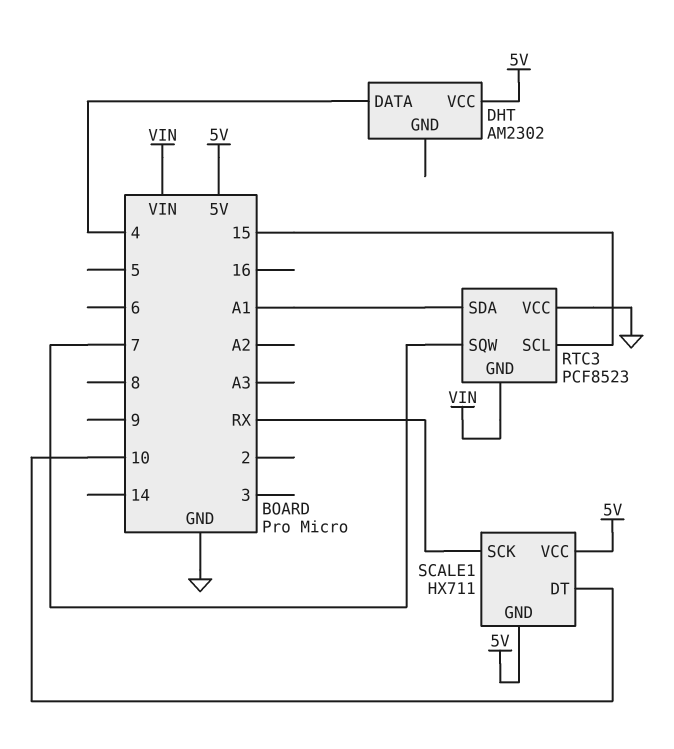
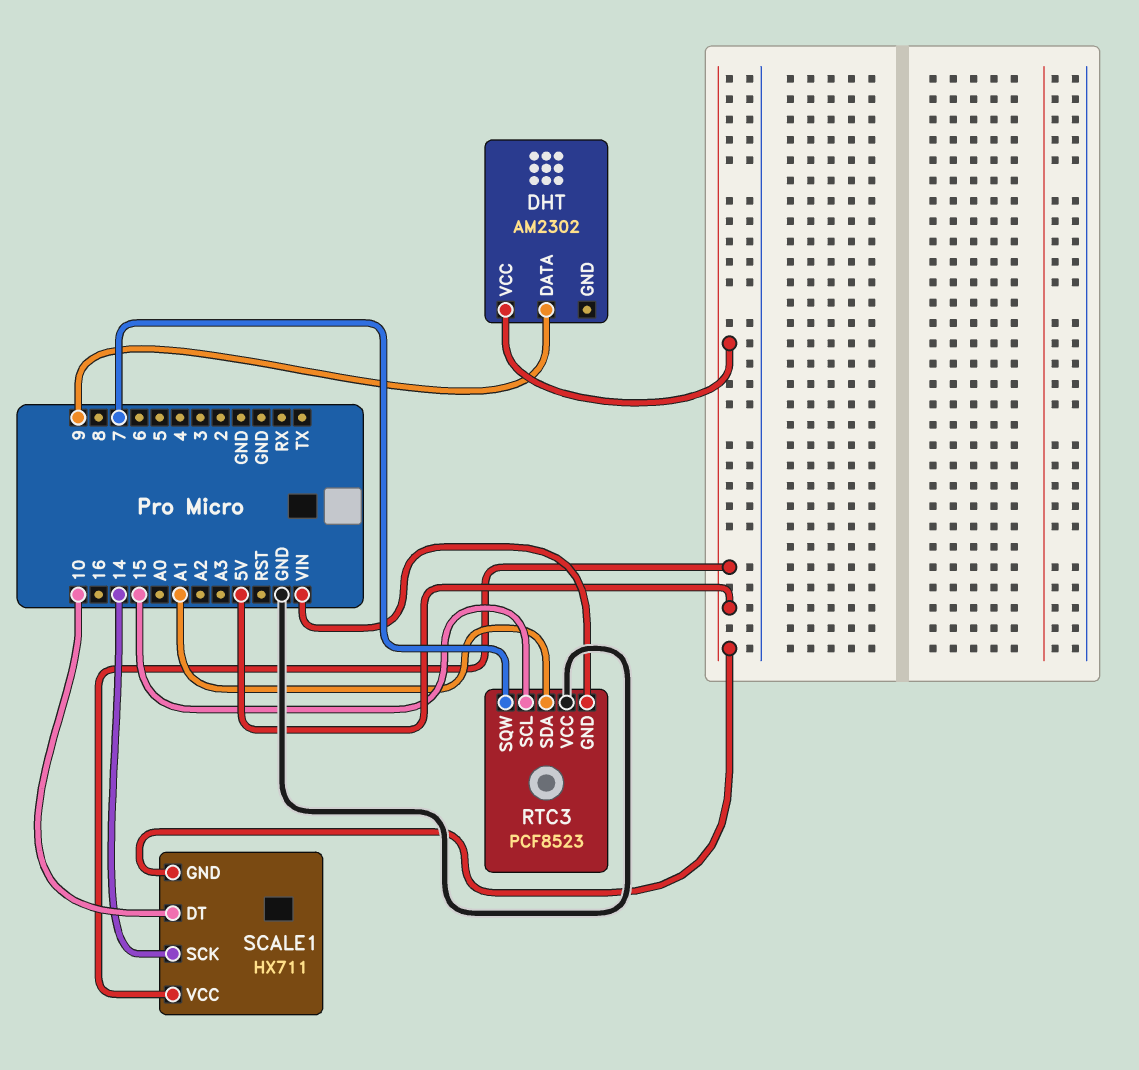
DHT pin DATA: 4 -> 9
SCALE1 pin SCK: RX -> 14

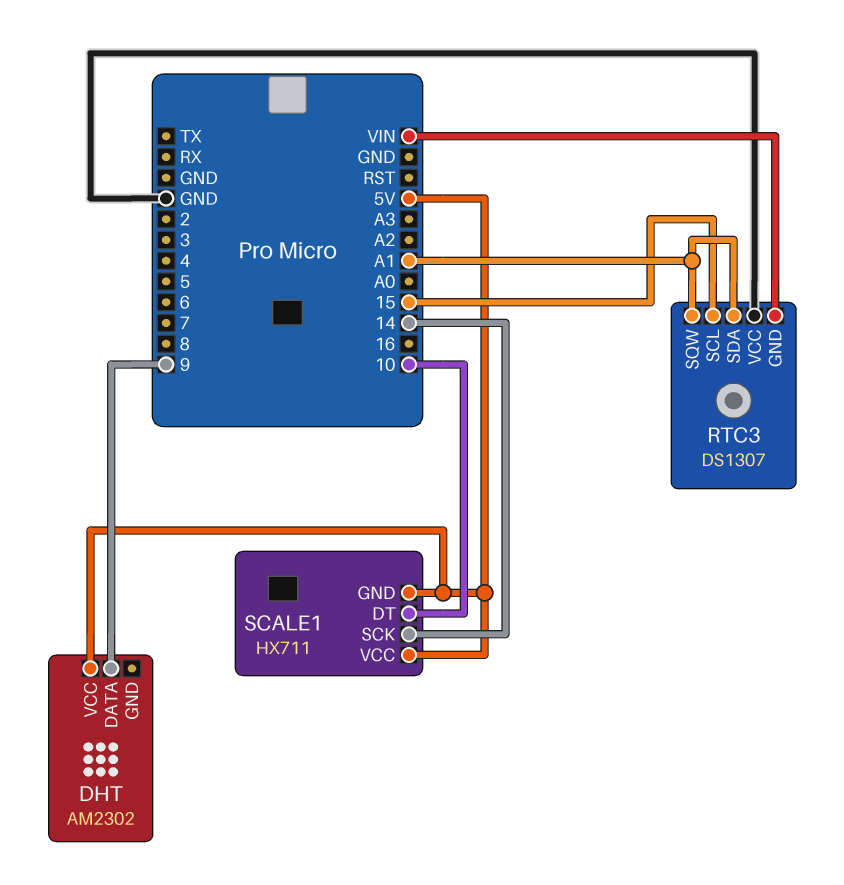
RTC3: PCF8523 -> DS1307
RTC3 pin SQW: 7 -> A1

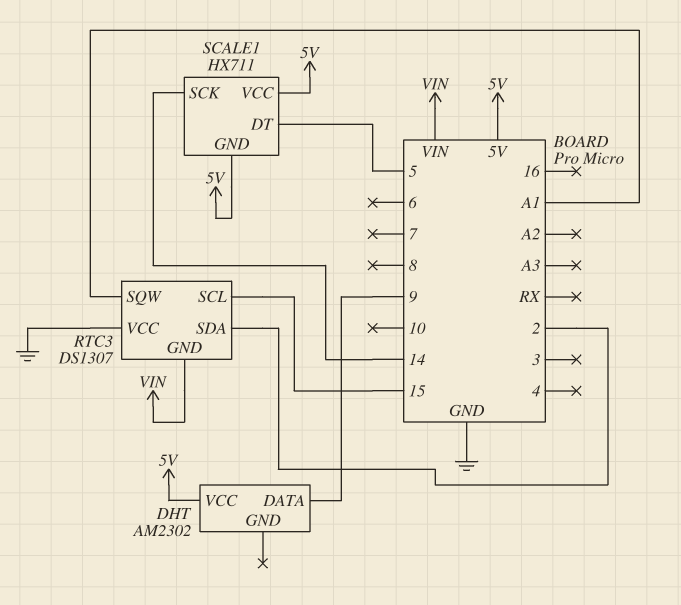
RTC3 pin SDA: A1 -> 2
SCALE1 pin DT: 10 -> 5

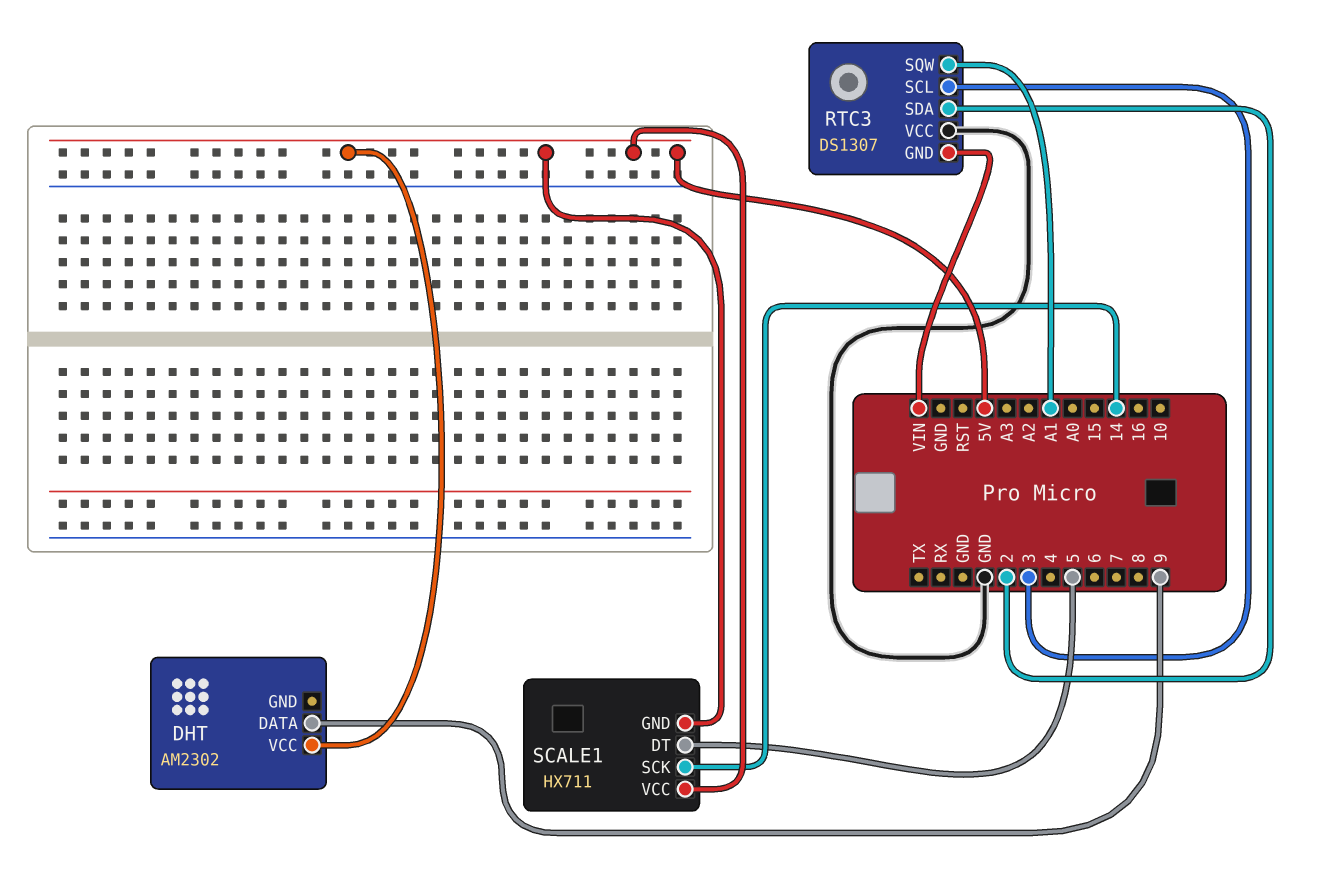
RTC3 pin SCL: 15 -> 3

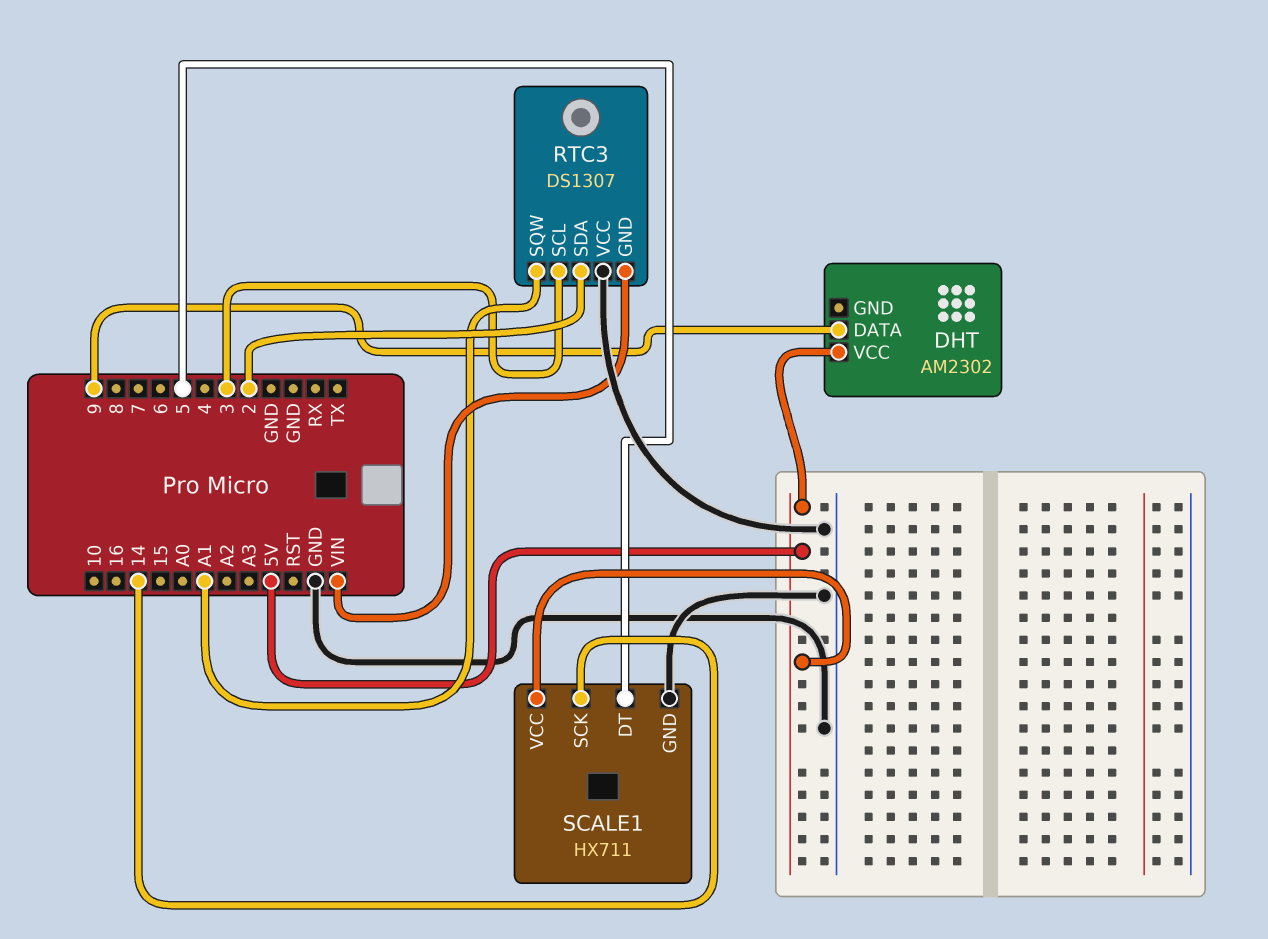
SCALE1 pin GND: 5V -> GND

